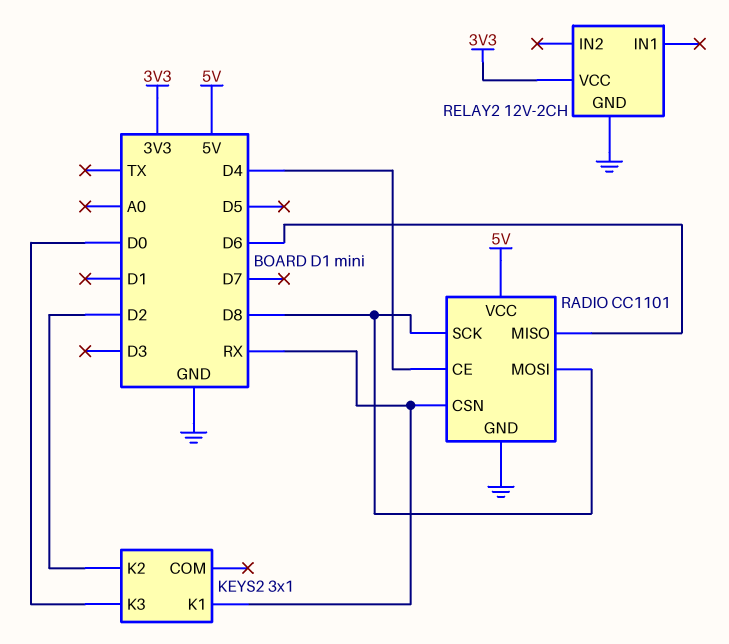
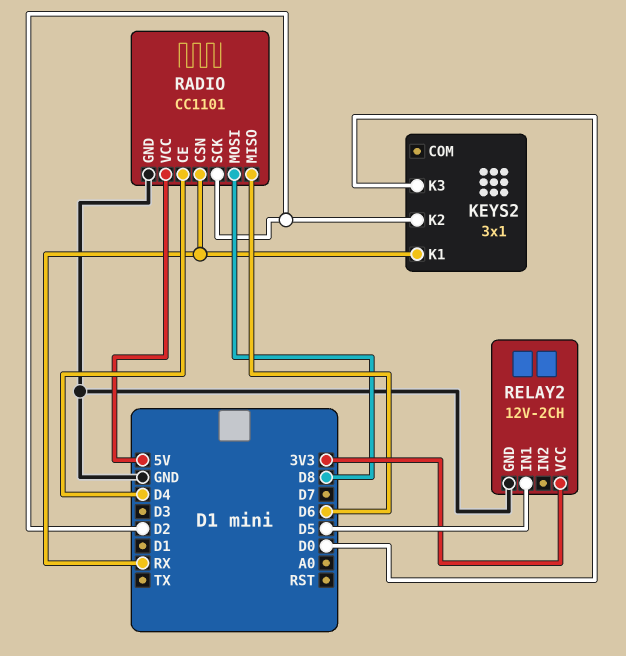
RADIO pin SCK: D8 -> D2
RELAY2 pin IN1: none -> D5

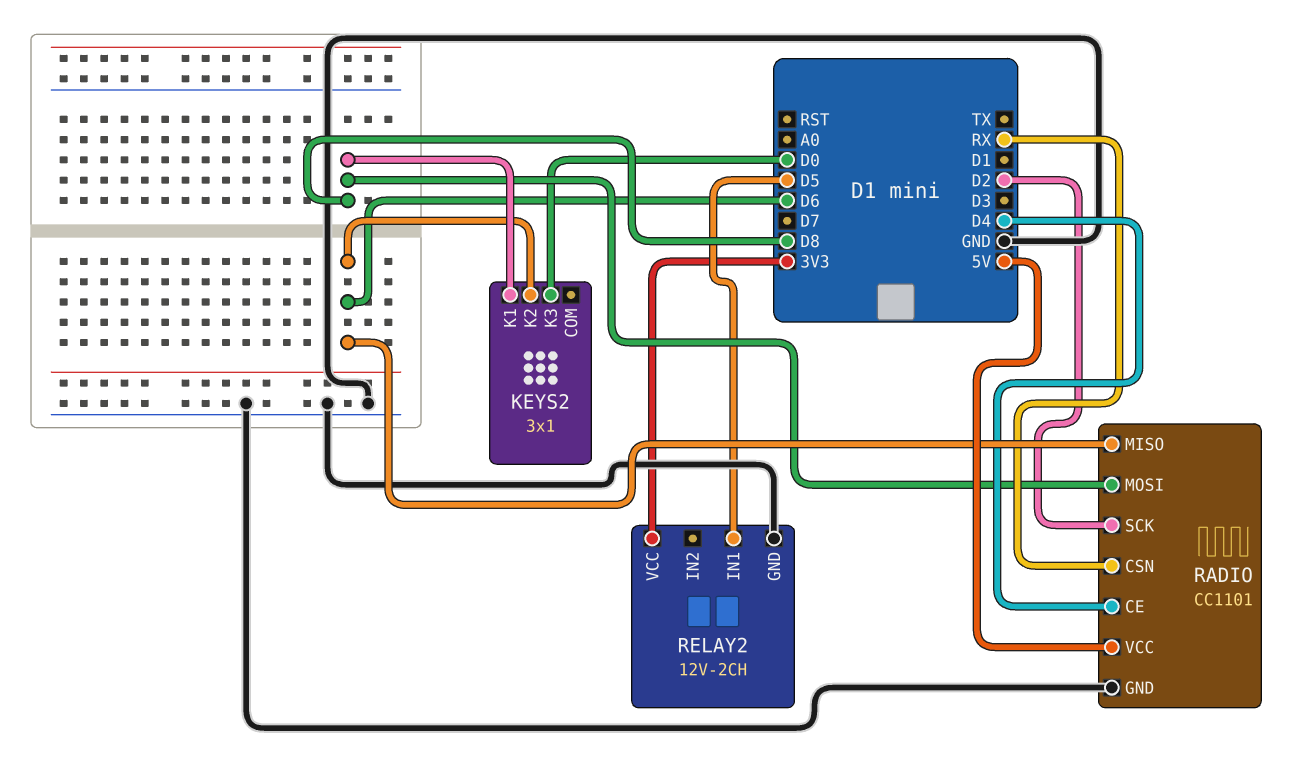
KEYS2 pin K1: RX -> D8
KEYS2 pin K2: D2 -> D6

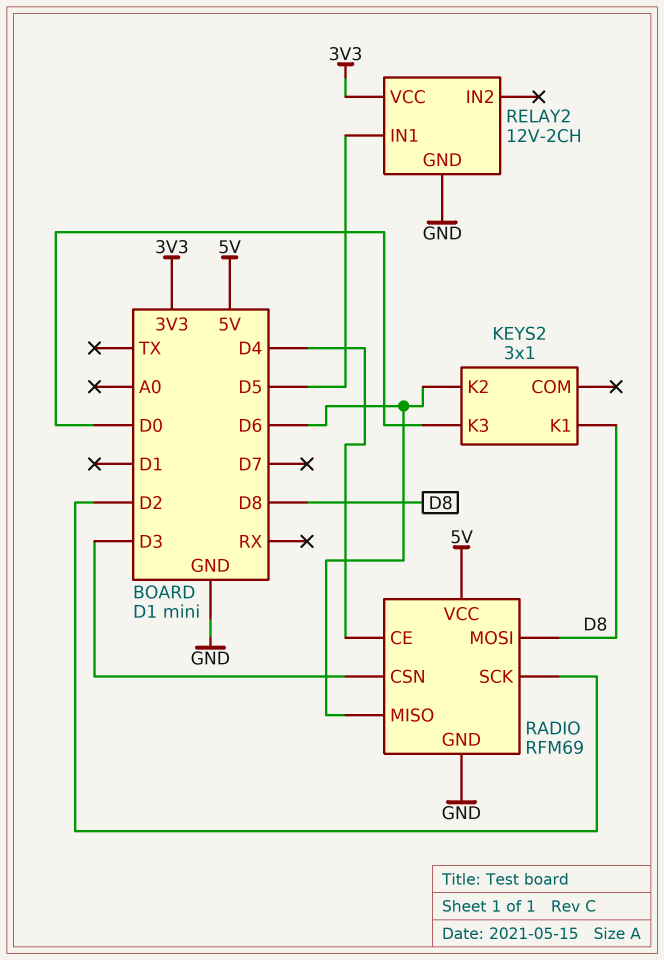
RADIO: CC1101 -> RFM69
RADIO pin CSN: RX -> D3

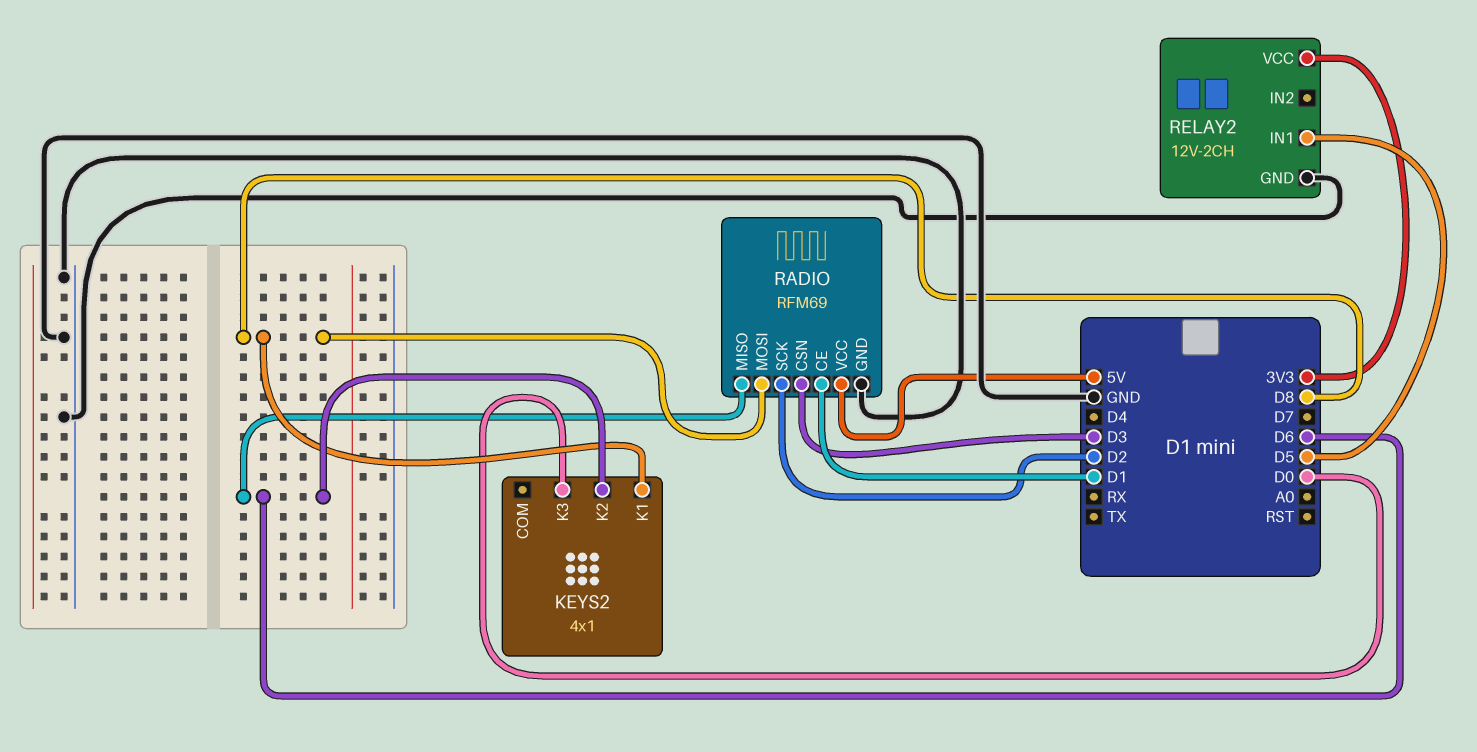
KEYS2: 3x1 -> 4x1
RADIO pin CE: D4 -> D1

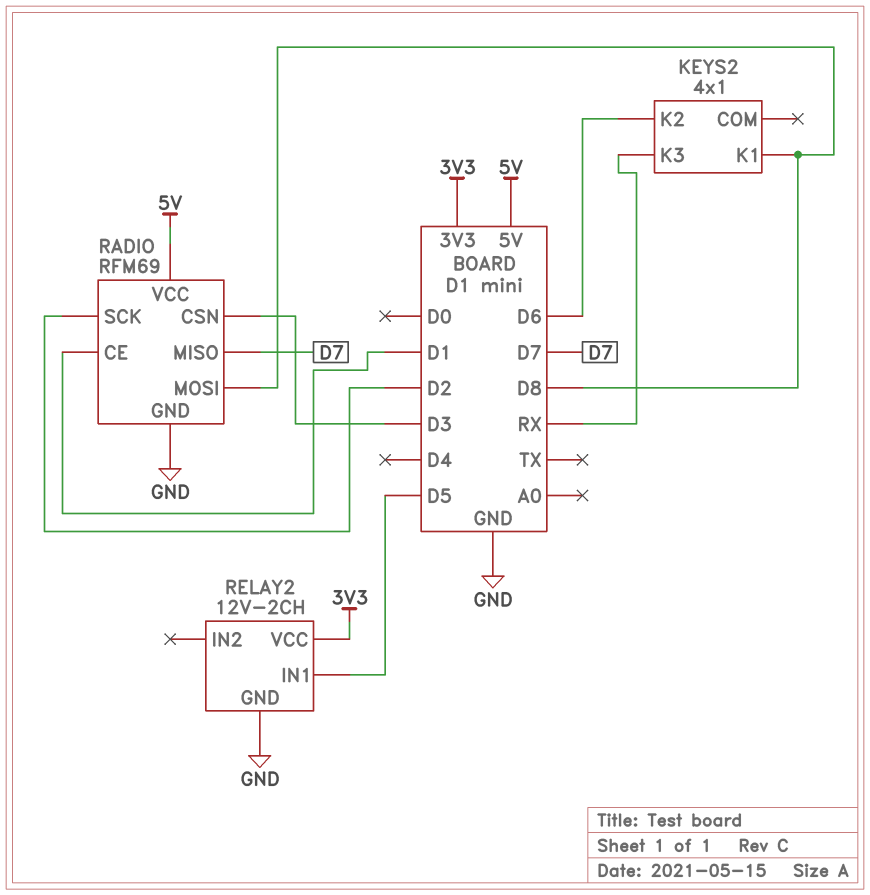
KEYS2 pin K3: D0 -> RX
RADIO pin MISO: D6 -> D7

